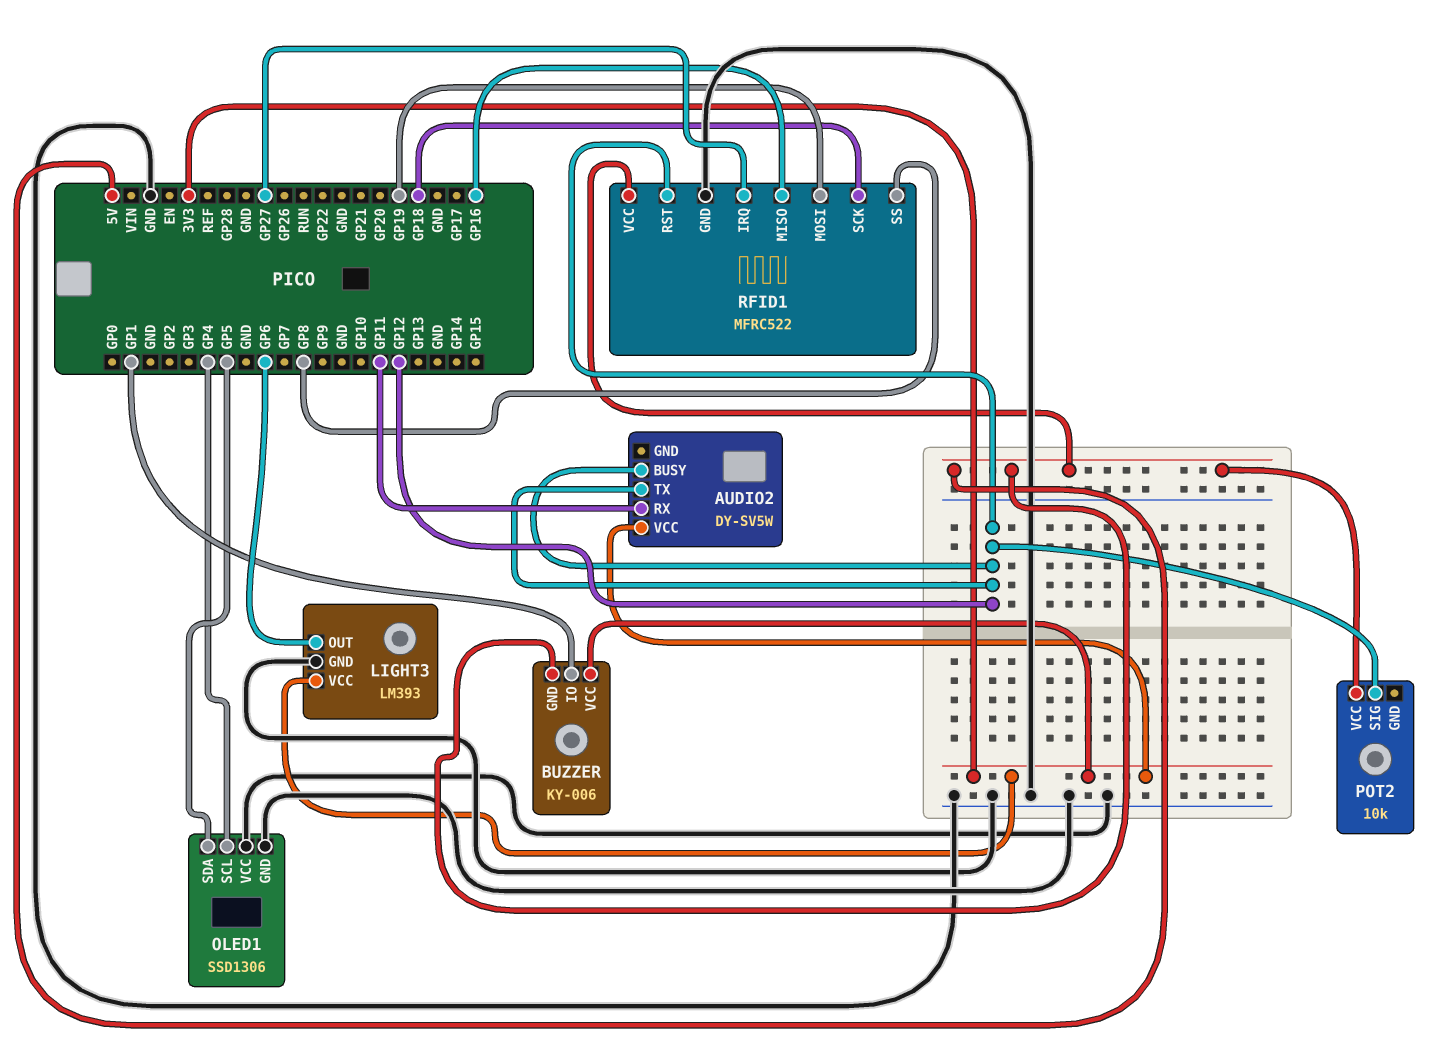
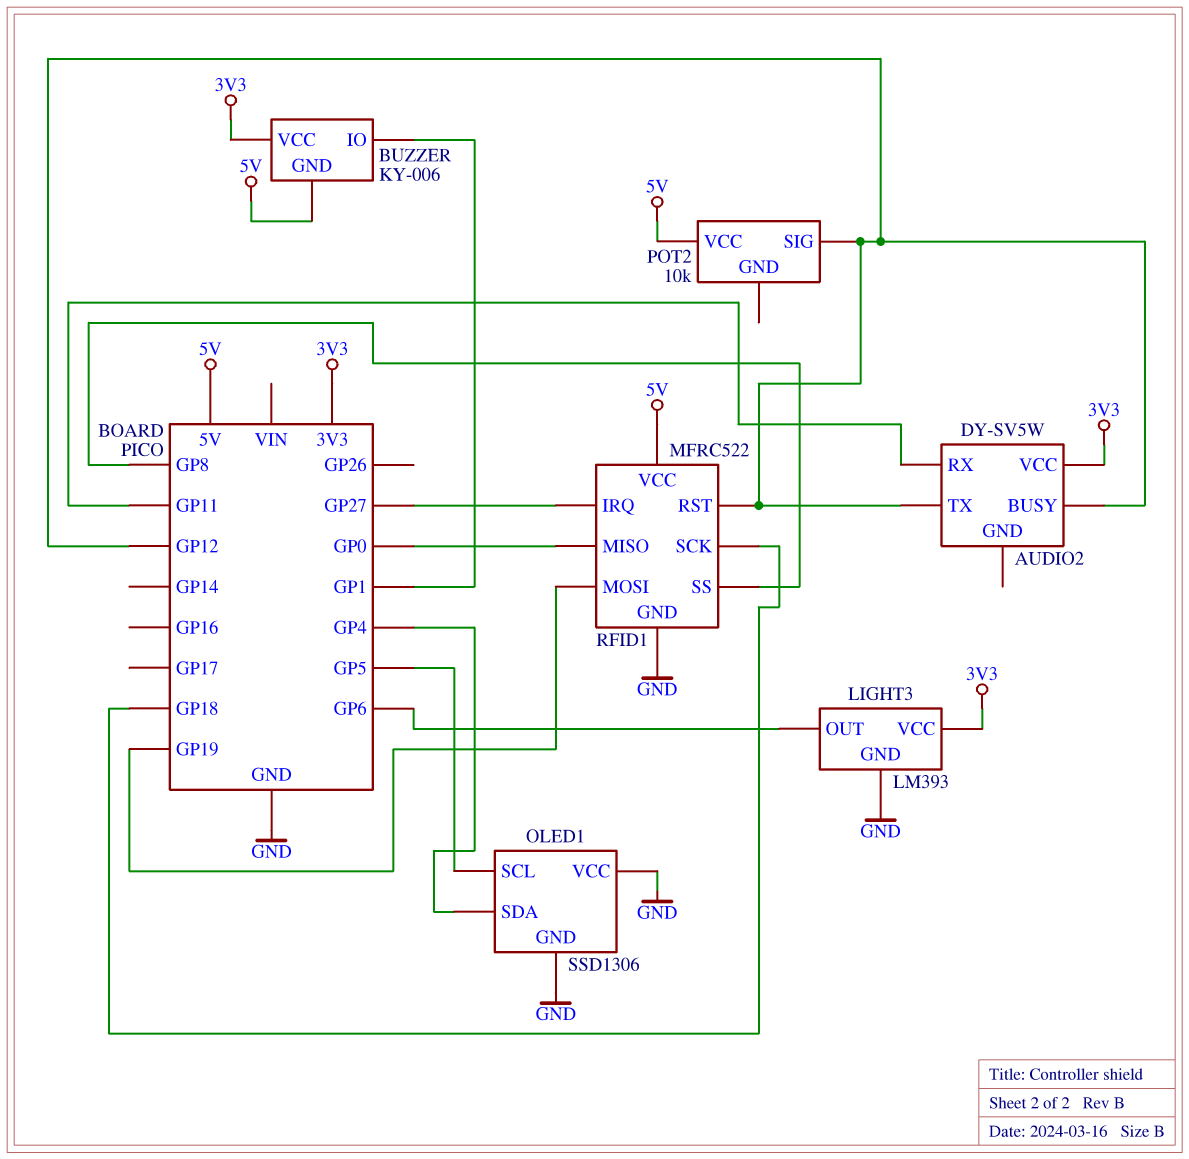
OLED1 pin SCL: GP4 -> GP5
OLED1 pin SDA: GP5 -> GP4
RFID1 pin MISO: GP16 -> GP0

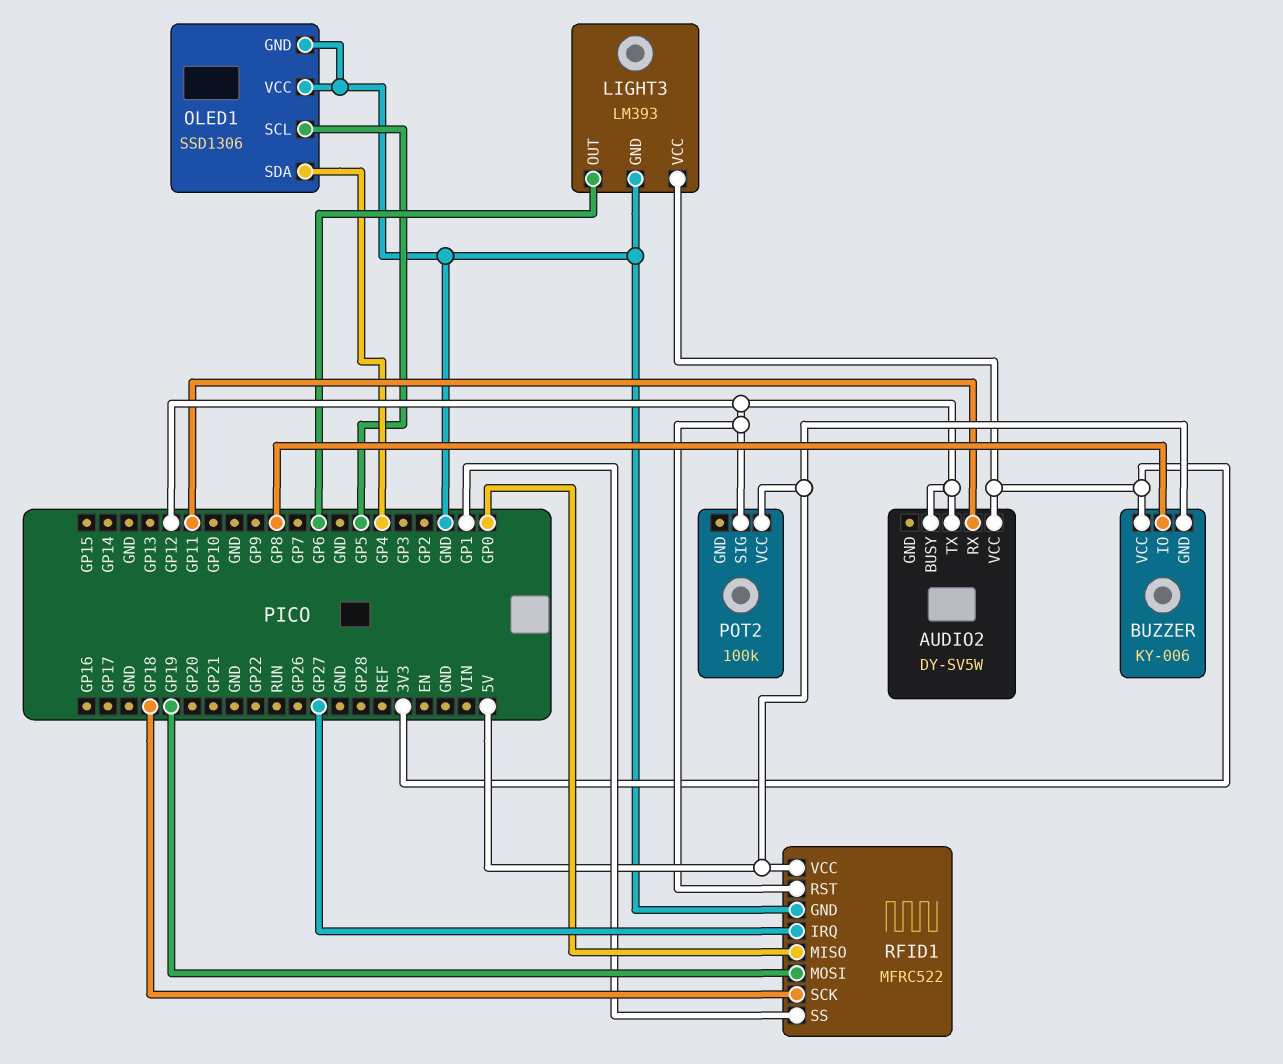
BUZZER pin IO: GP1 -> GP8
POT2: 10k -> 100k
RFID1 pin SS: GP8 -> GP1

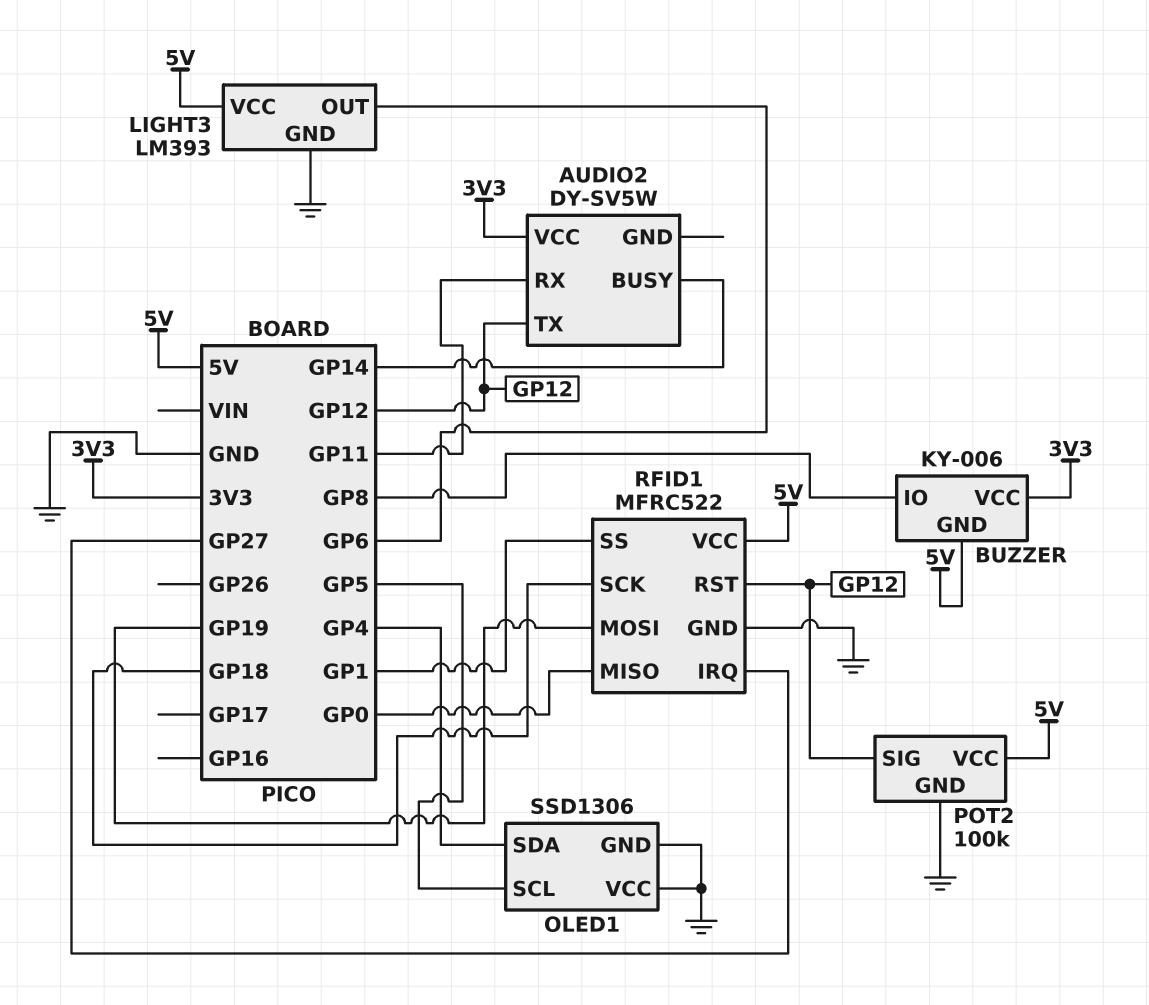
AUDIO2 pin BUSY: GP12 -> GP14
LIGHT3 pin VCC: 3V3 -> 5V
POT2 pin GND: none -> GND

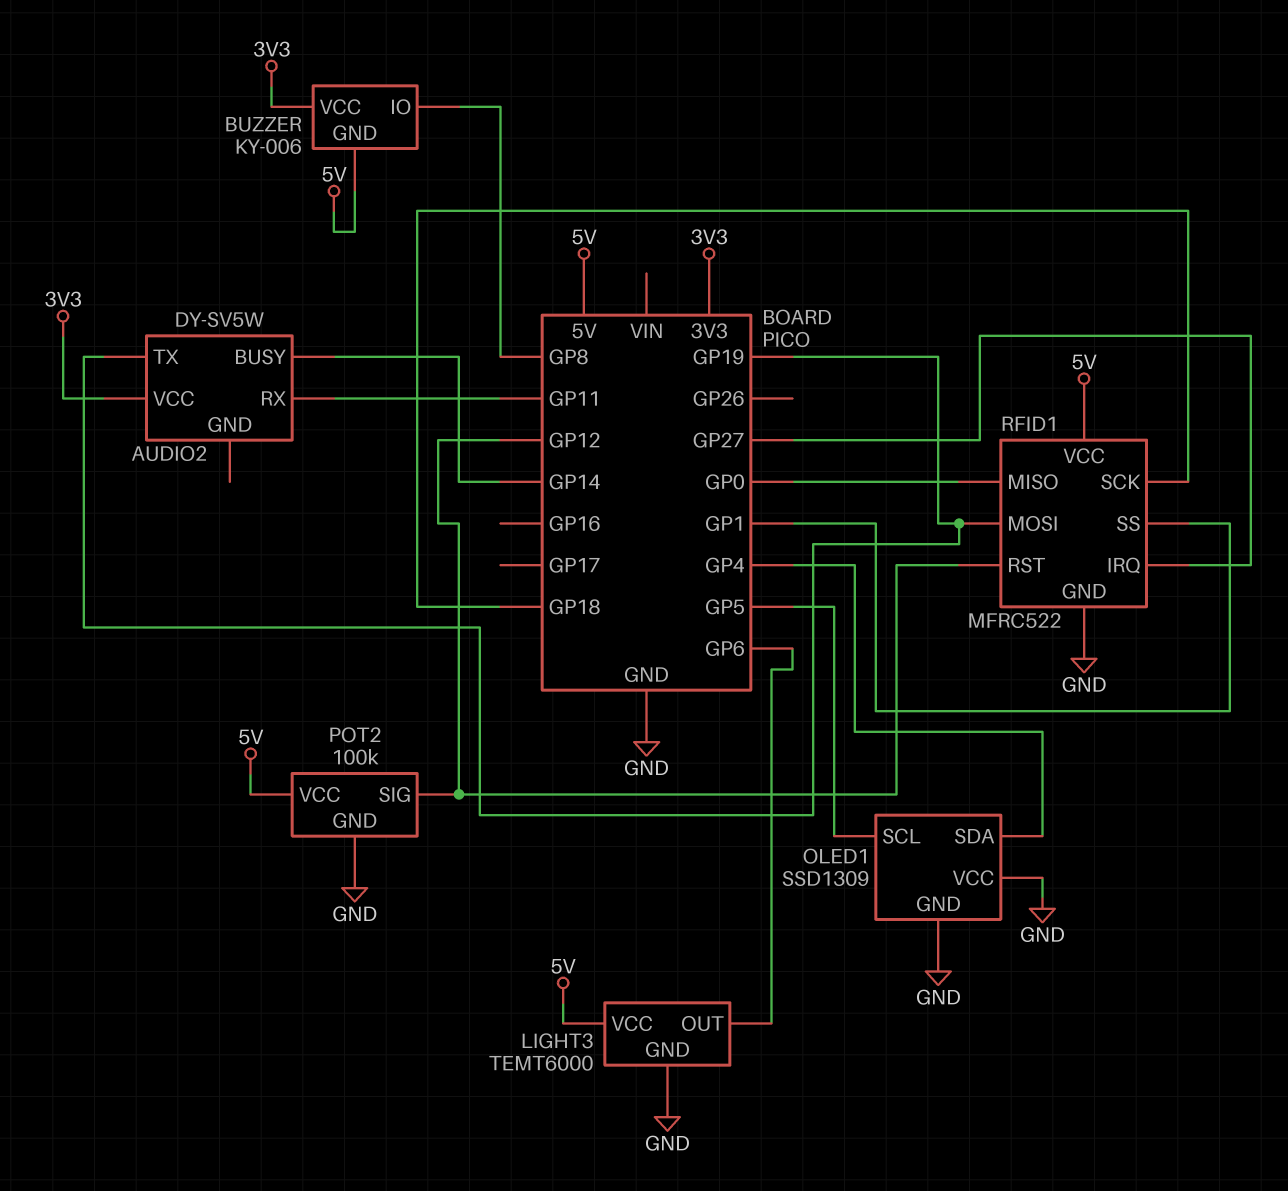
AUDIO2 pin TX: GP12 -> GP19
LIGHT3: LM393 -> TEMT6000
OLED1: SSD1306 -> SSD1309

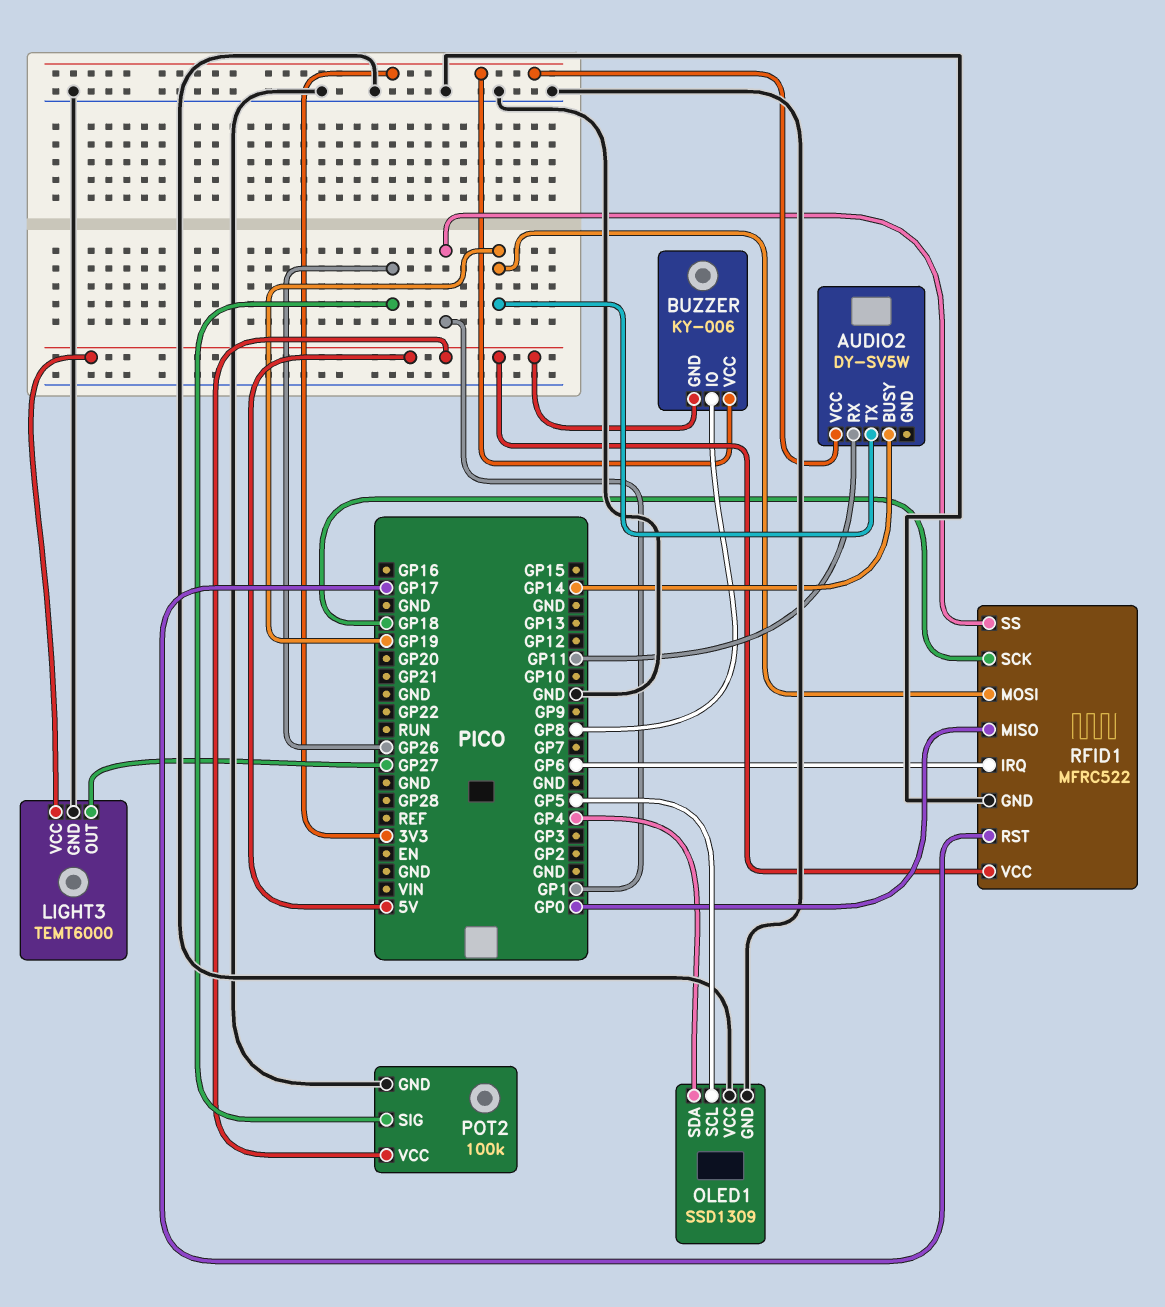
LIGHT3 pin OUT: GP6 -> GP27
POT2 pin SIG: GP12 -> GP26
RFID1 pin IRQ: GP27 -> GP6
RFID1 pin RST: GP12 -> GP17

